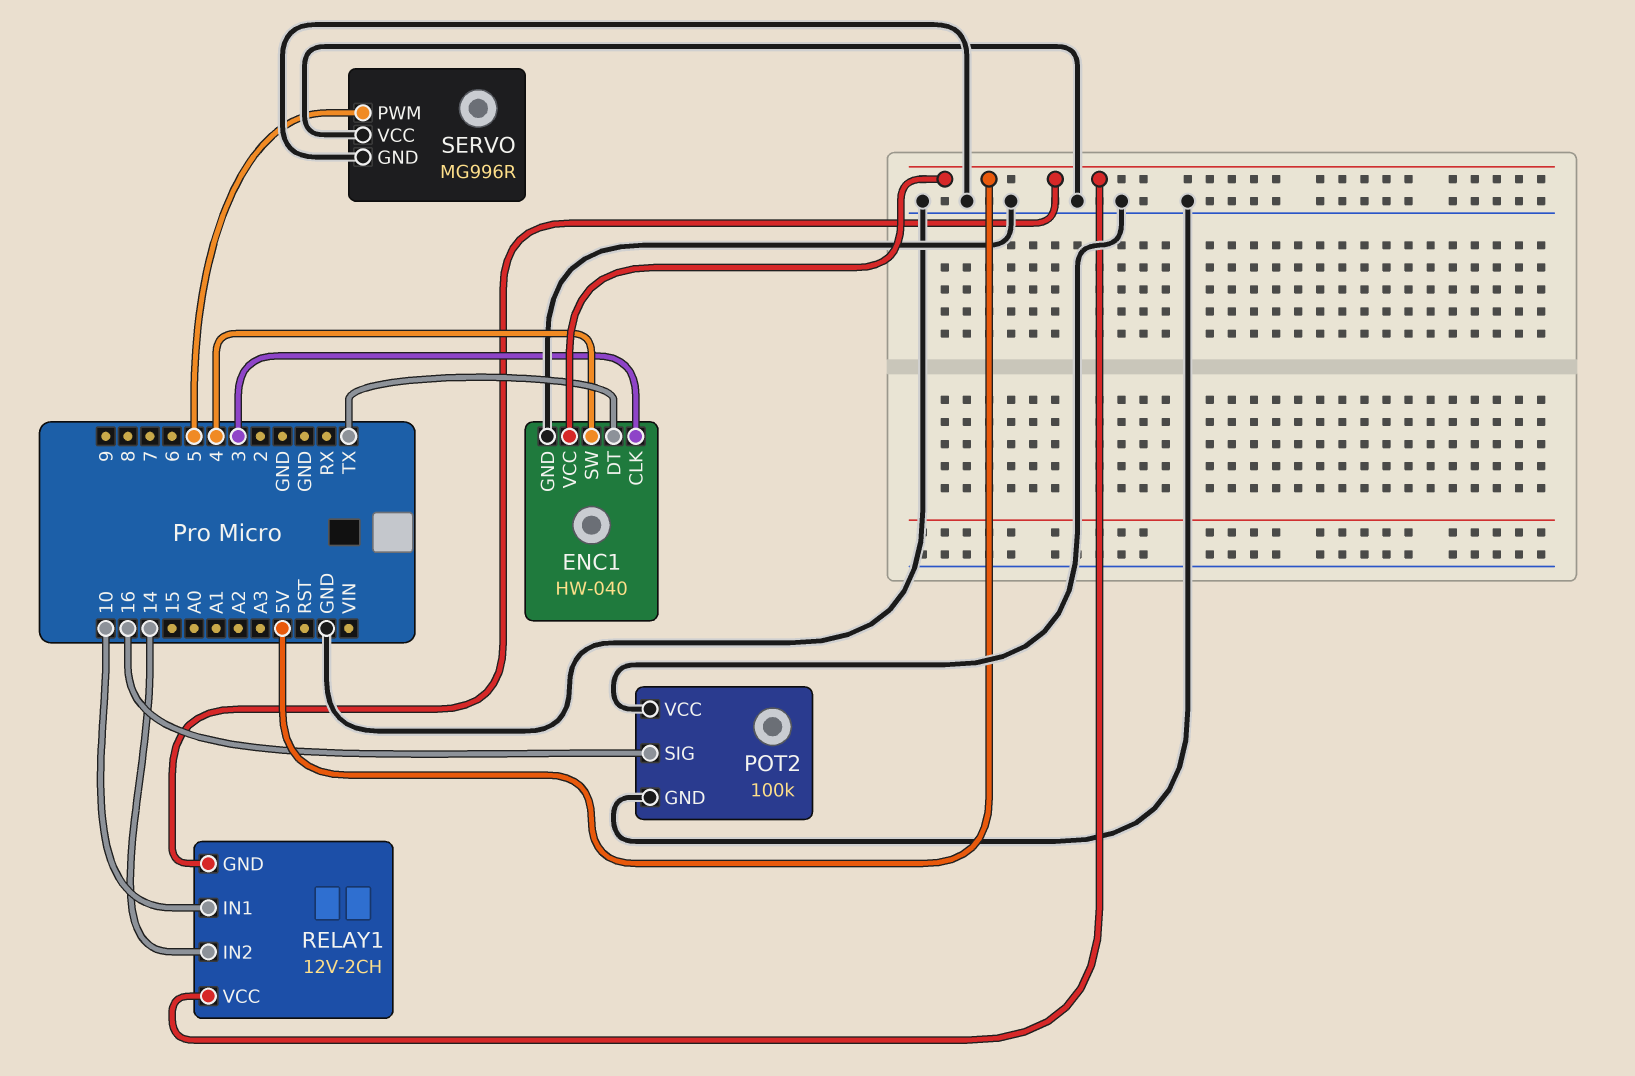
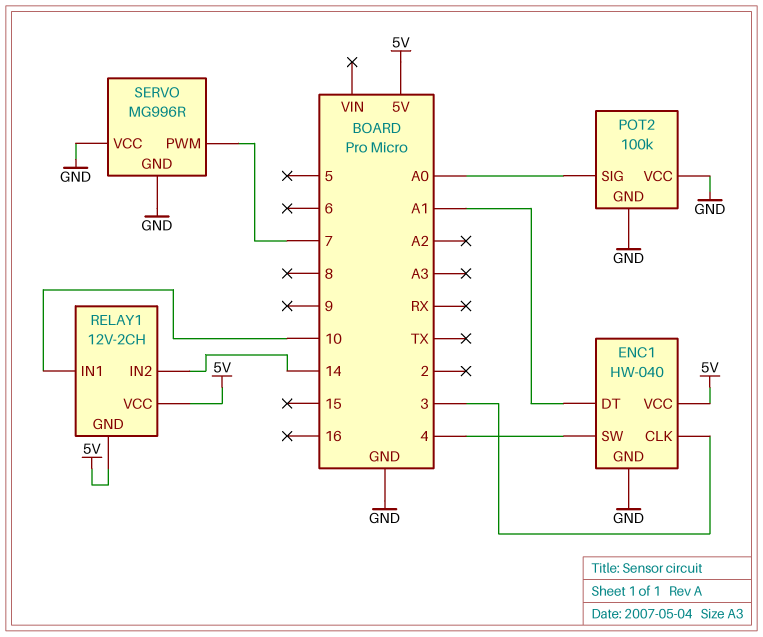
ENC1 pin DT: TX -> A1
POT2 pin SIG: 16 -> A0
SERVO pin PWM: 5 -> 7

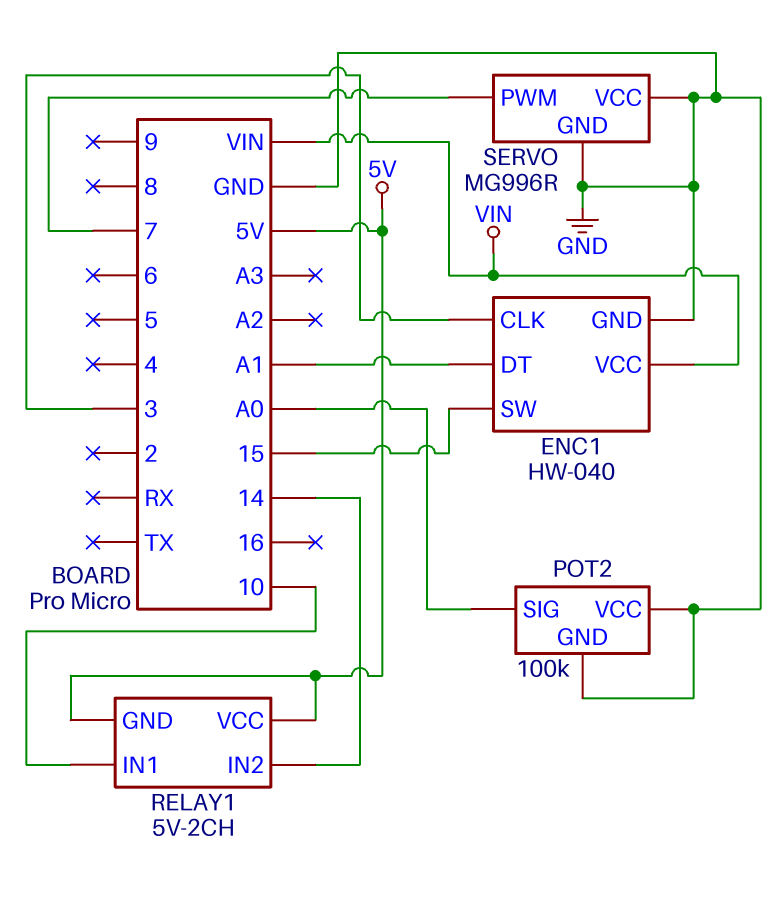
ENC1 pin SW: 4 -> 15
ENC1 pin VCC: 5V -> VIN
RELAY1: 12V-2CH -> 5V-2CH

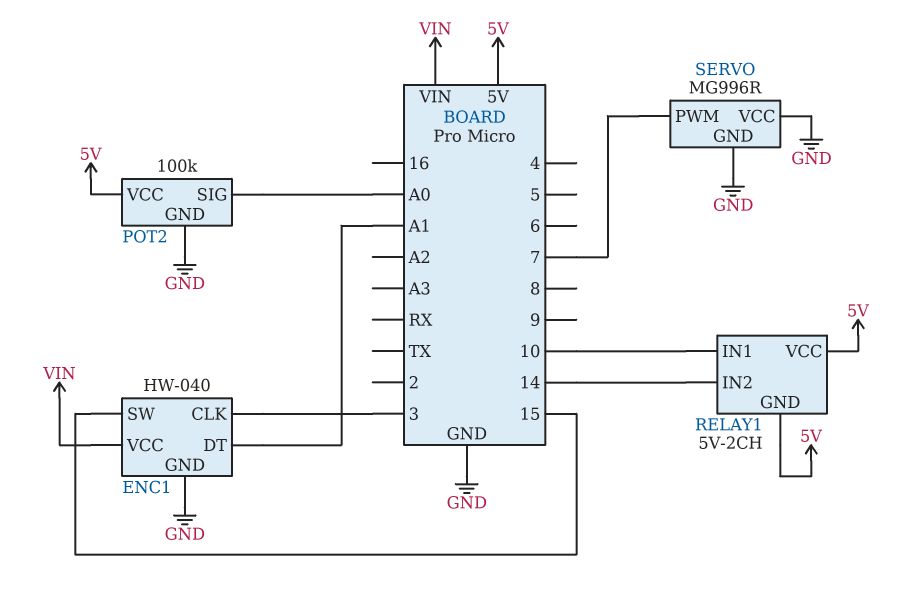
POT2 pin VCC: GND -> 5V

